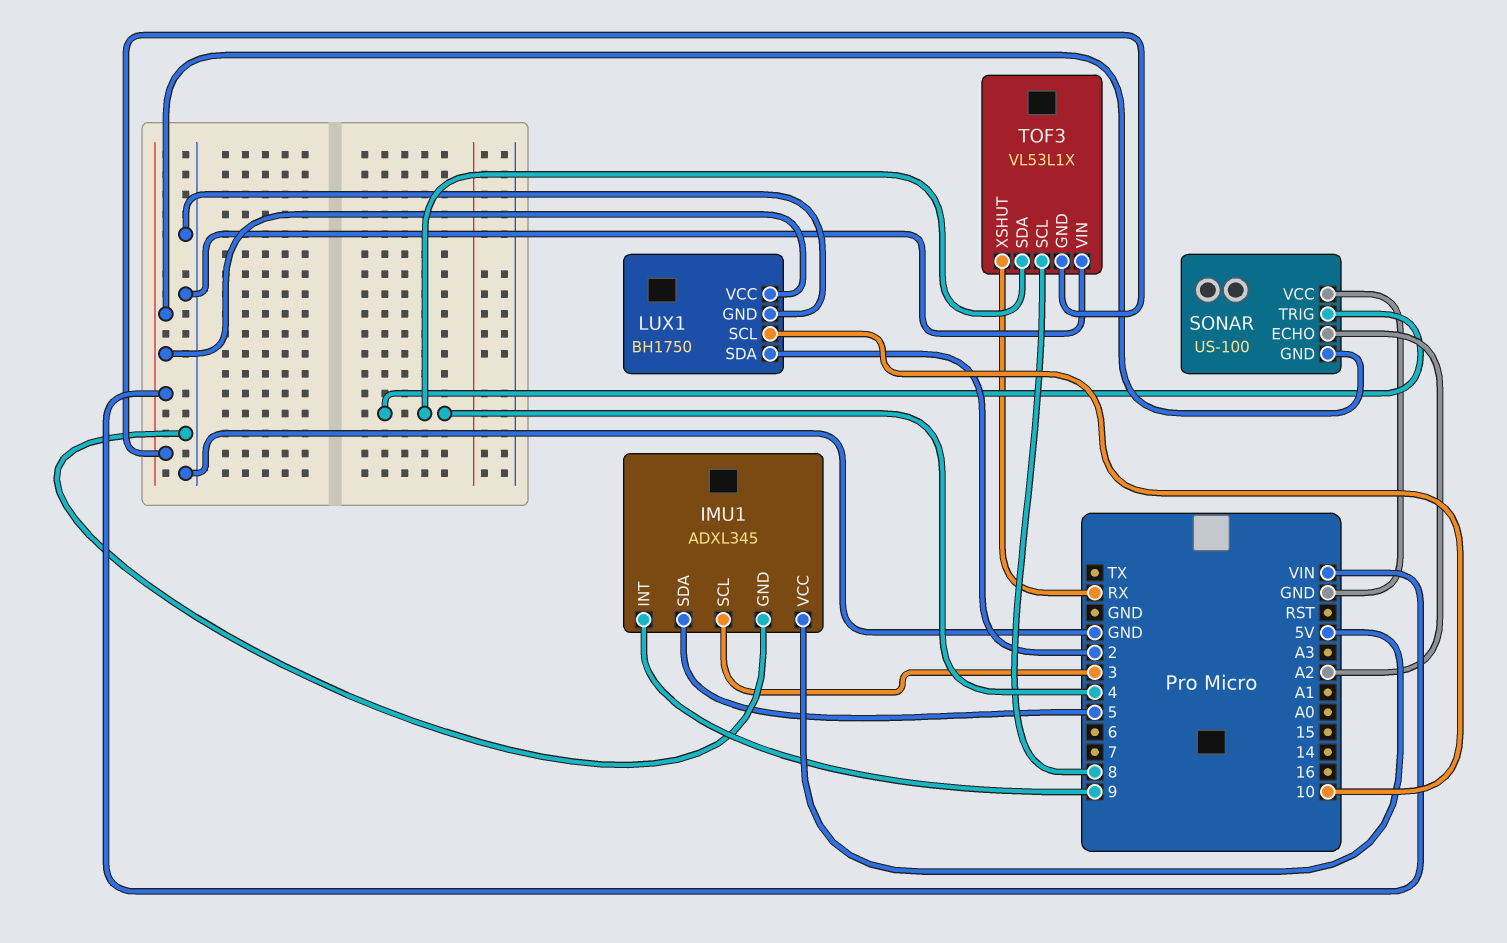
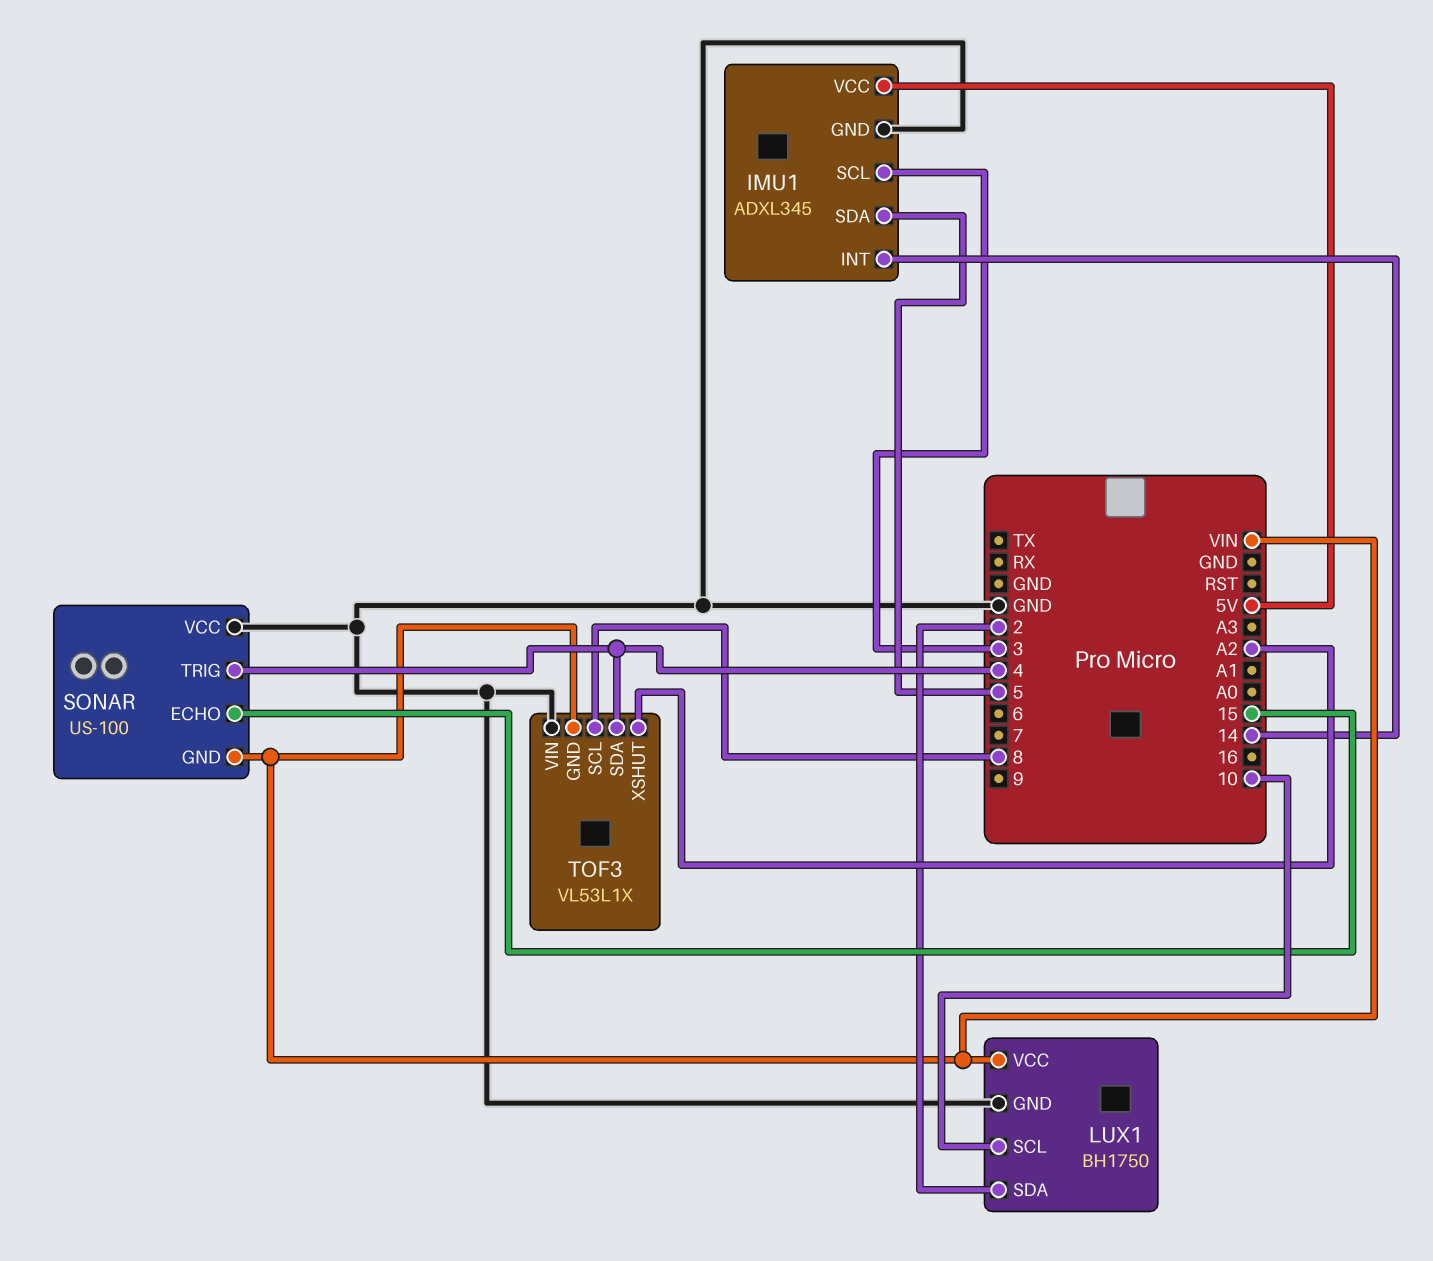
IMU1 pin INT: 9 -> 14
SONAR pin ECHO: A2 -> 15
TOF3 pin XSHUT: RX -> A2

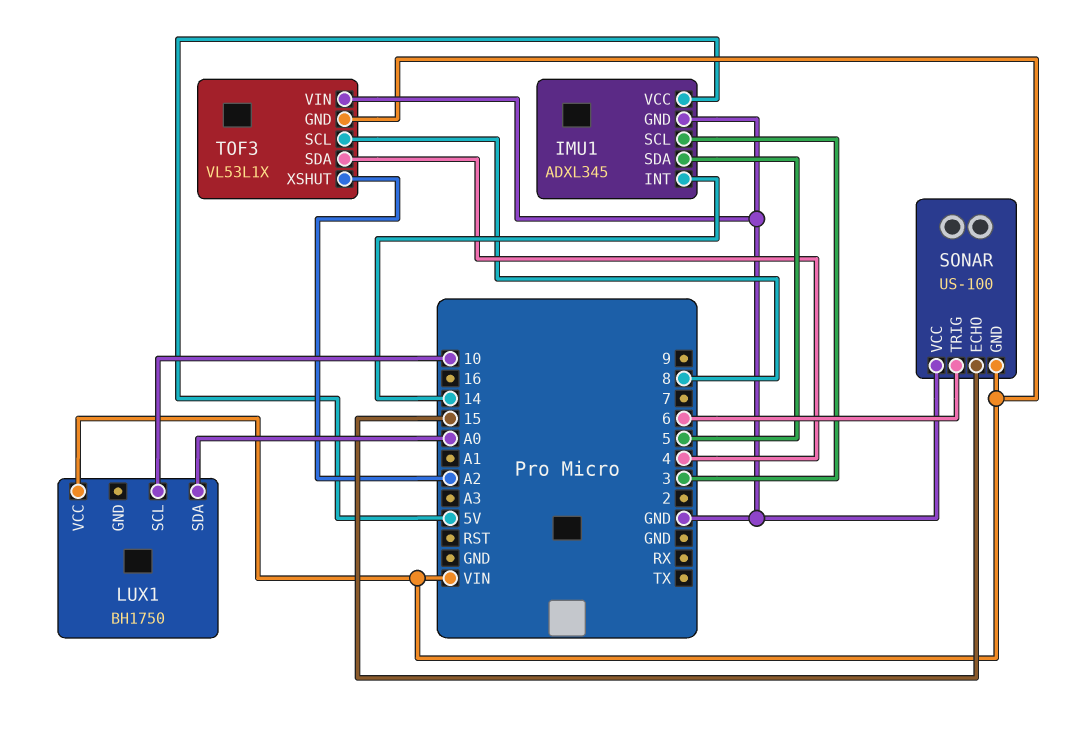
LUX1 pin GND: GND -> none
LUX1 pin SDA: 2 -> A0
SONAR pin TRIG: 4 -> 6

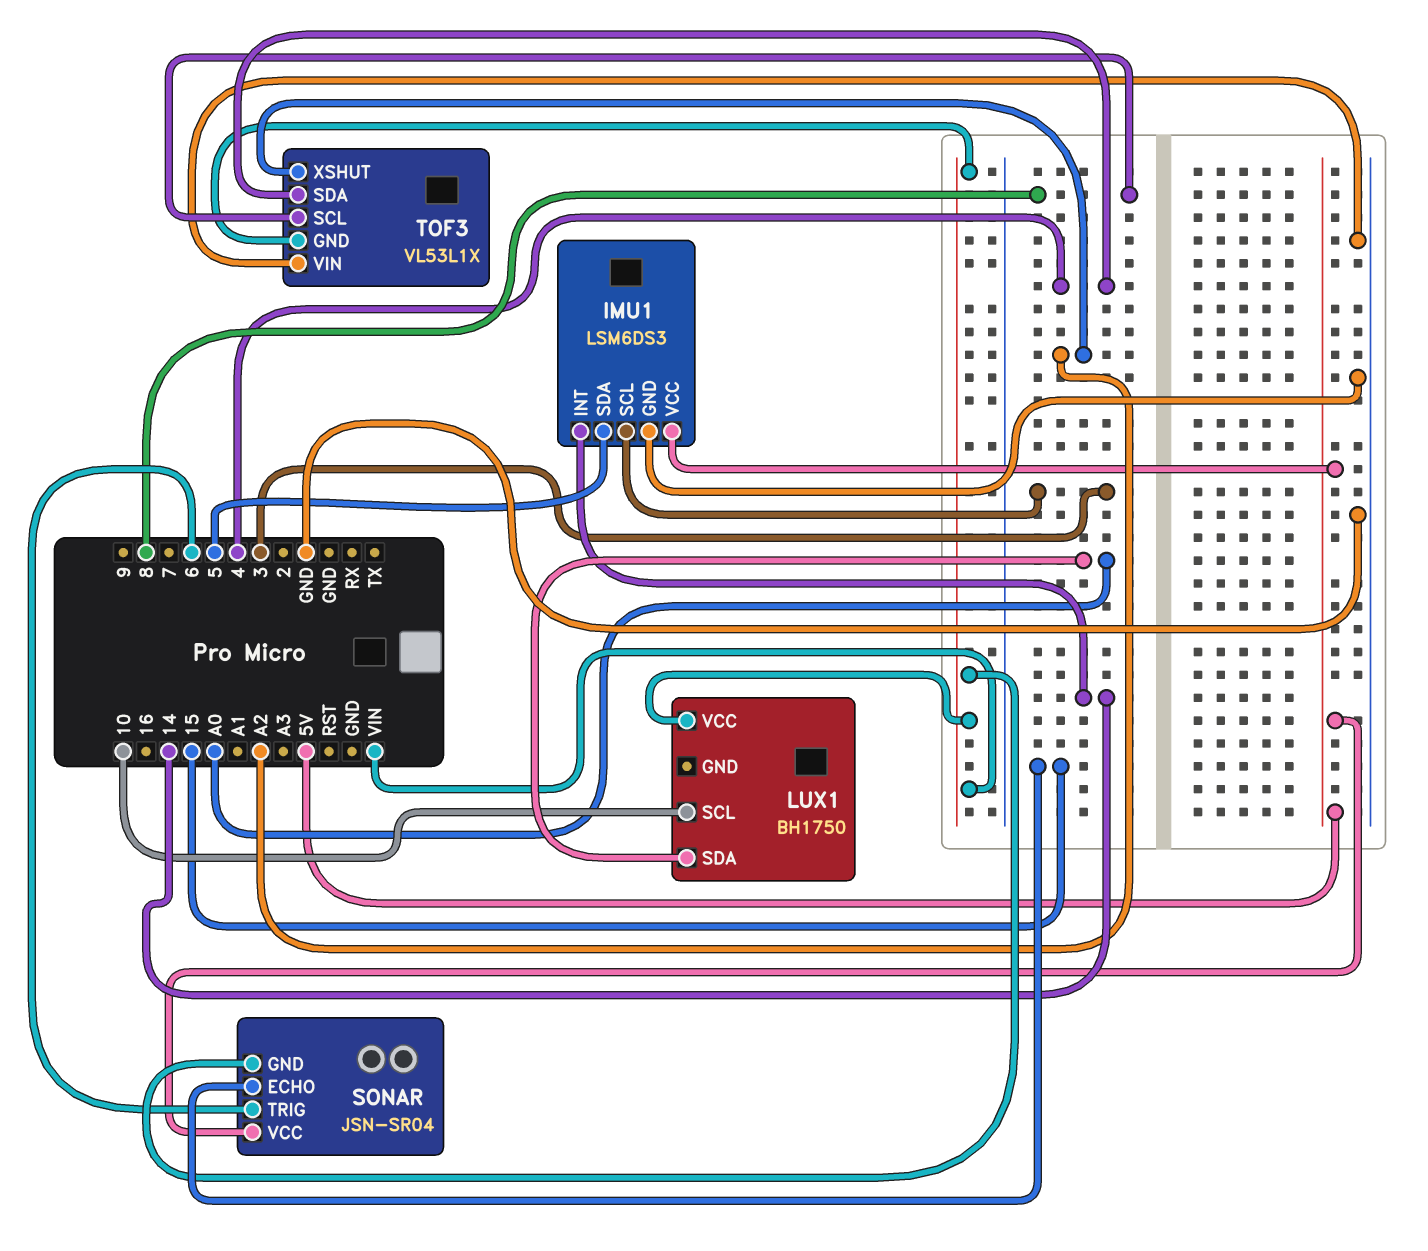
IMU1: ADXL345 -> LSM6DS3
SONAR: US-100 -> JSN-SR04
SONAR pin VCC: GND -> 5V

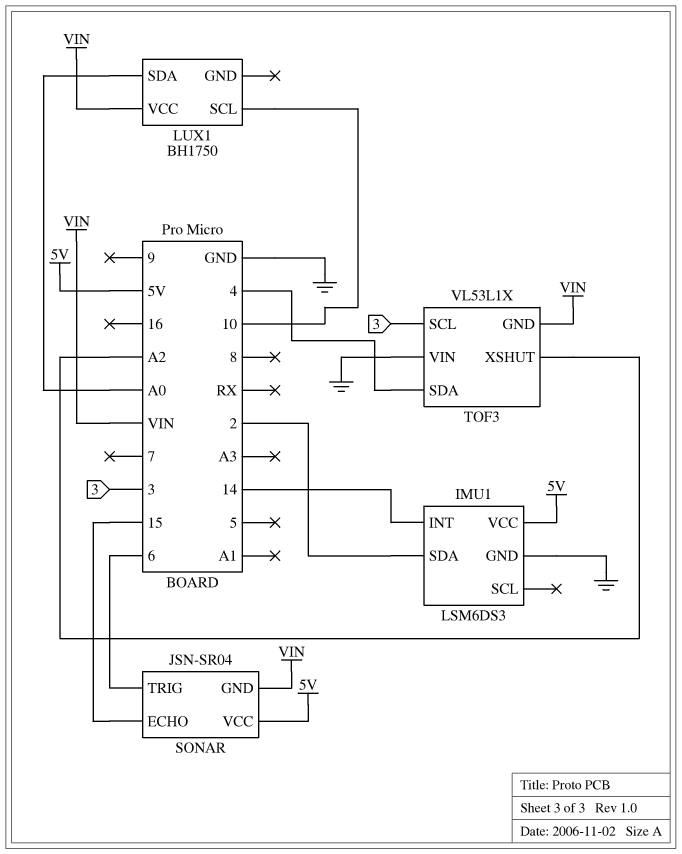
IMU1 pin SCL: 3 -> none
IMU1 pin SDA: 5 -> 2
TOF3 pin SCL: 8 -> 3

